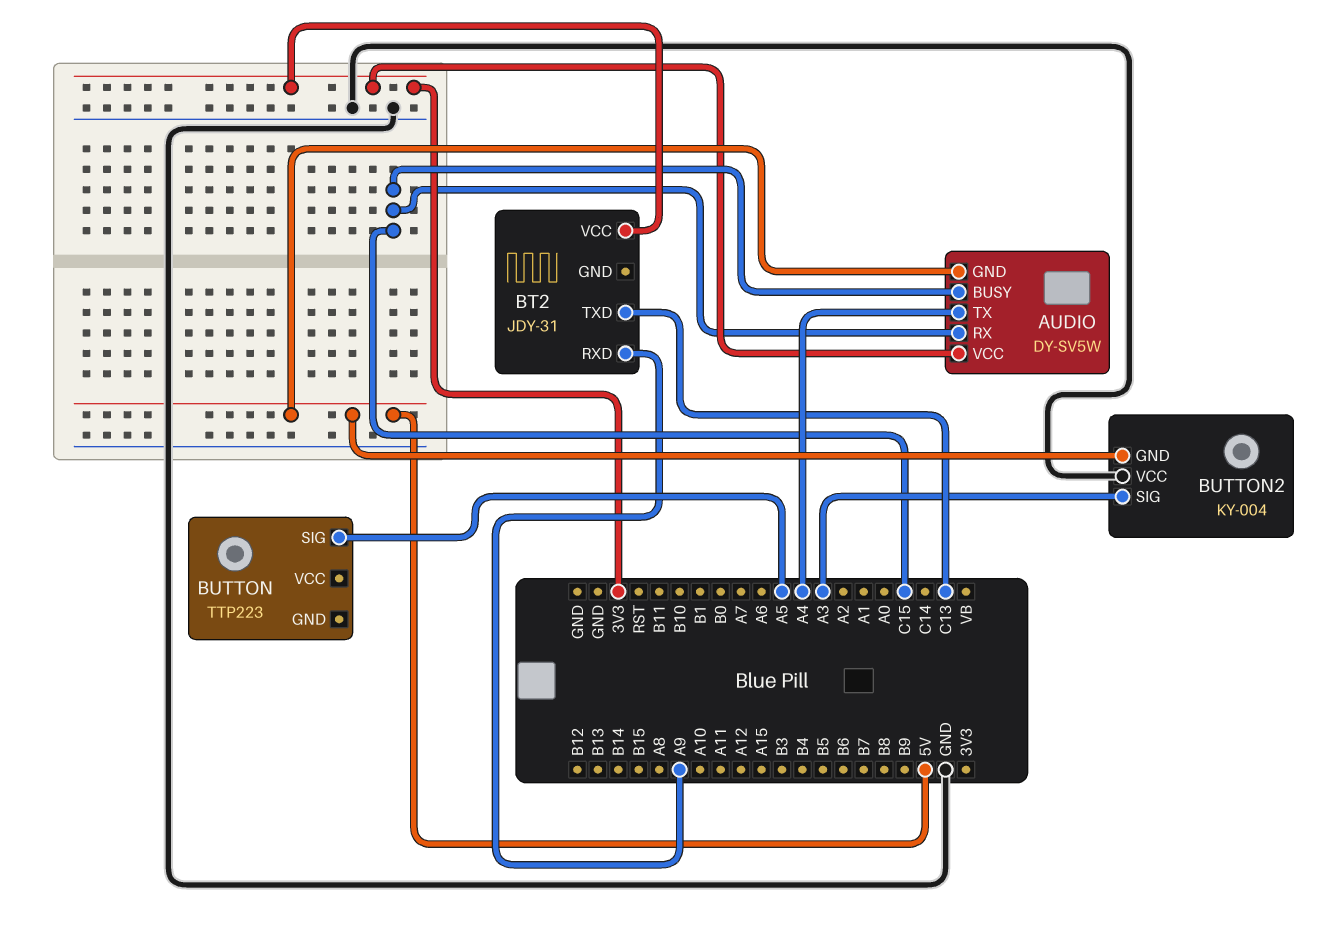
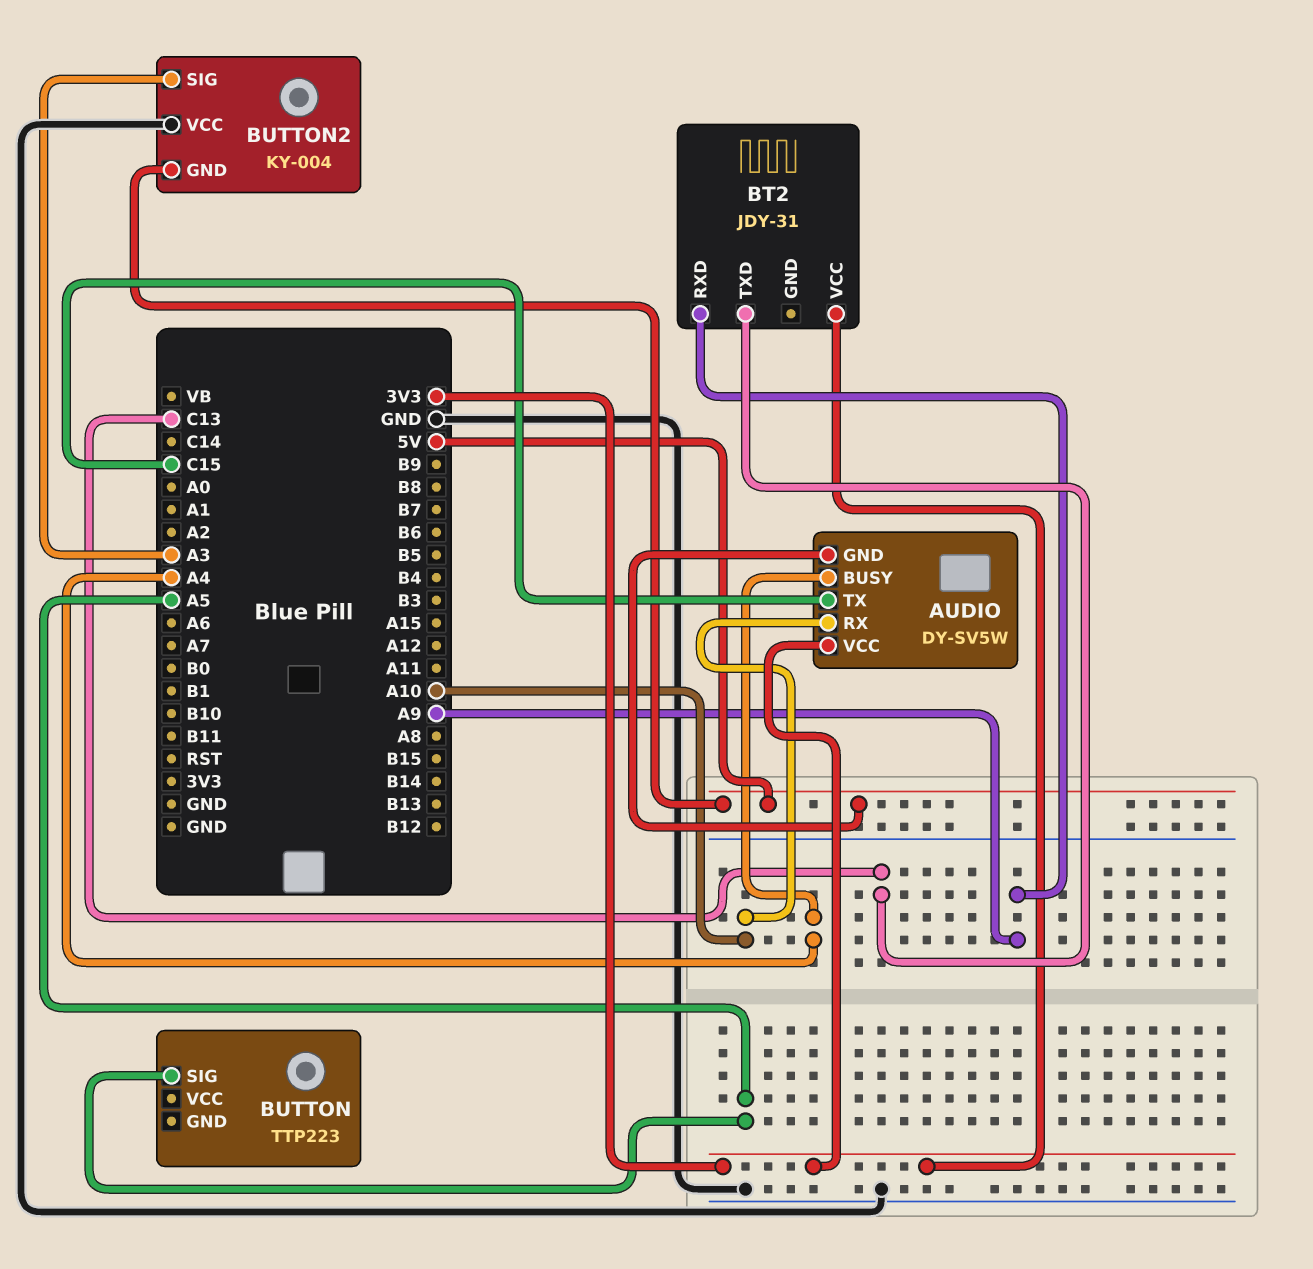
AUDIO pin BUSY: C15 -> A4
AUDIO pin RX: C15 -> A10
AUDIO pin TX: A4 -> C15

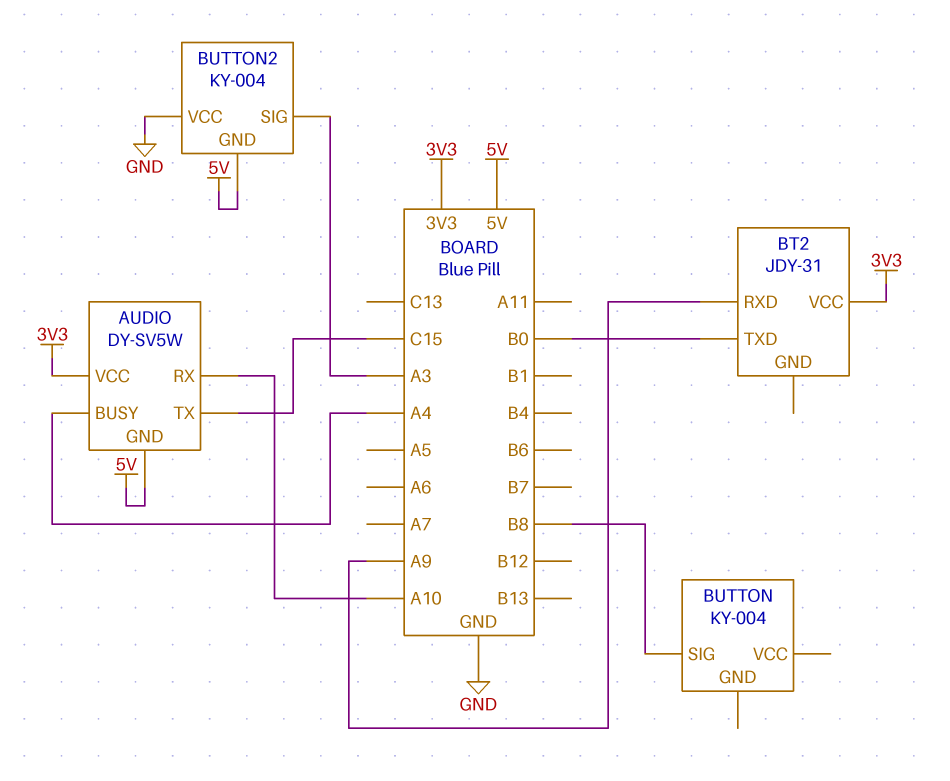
BT2 pin TXD: C13 -> B0
BUTTON: TTP223 -> KY-004
BUTTON pin SIG: A5 -> B8

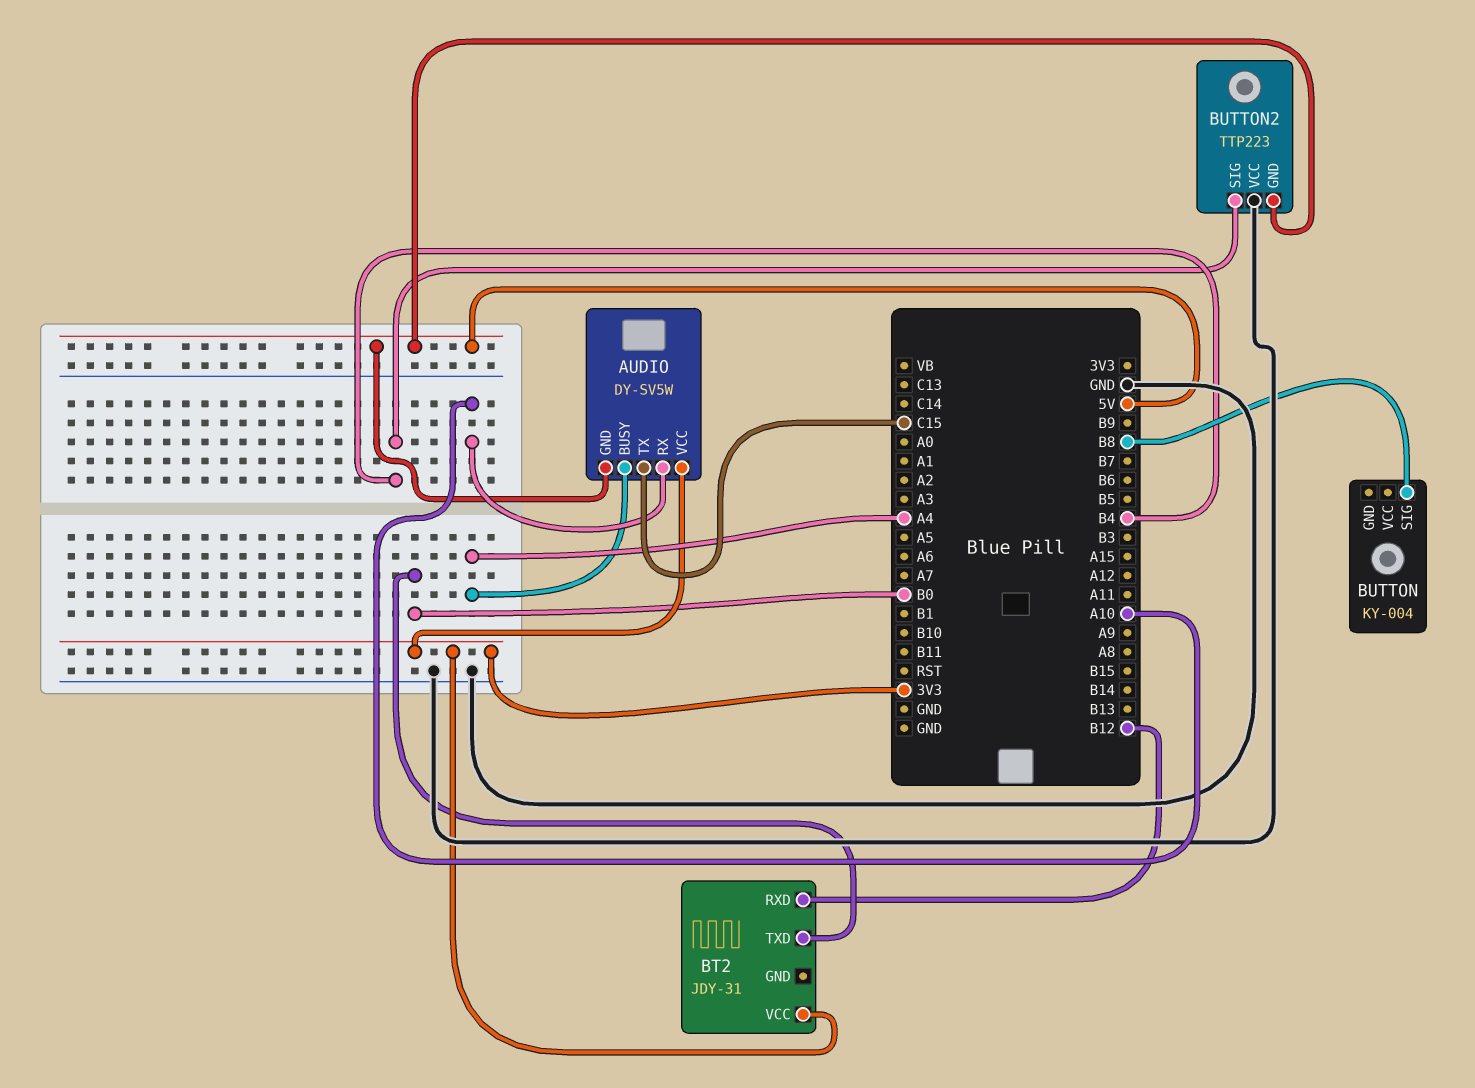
BT2 pin RXD: A9 -> B12
BUTTON2: KY-004 -> TTP223
BUTTON2 pin SIG: A3 -> B4

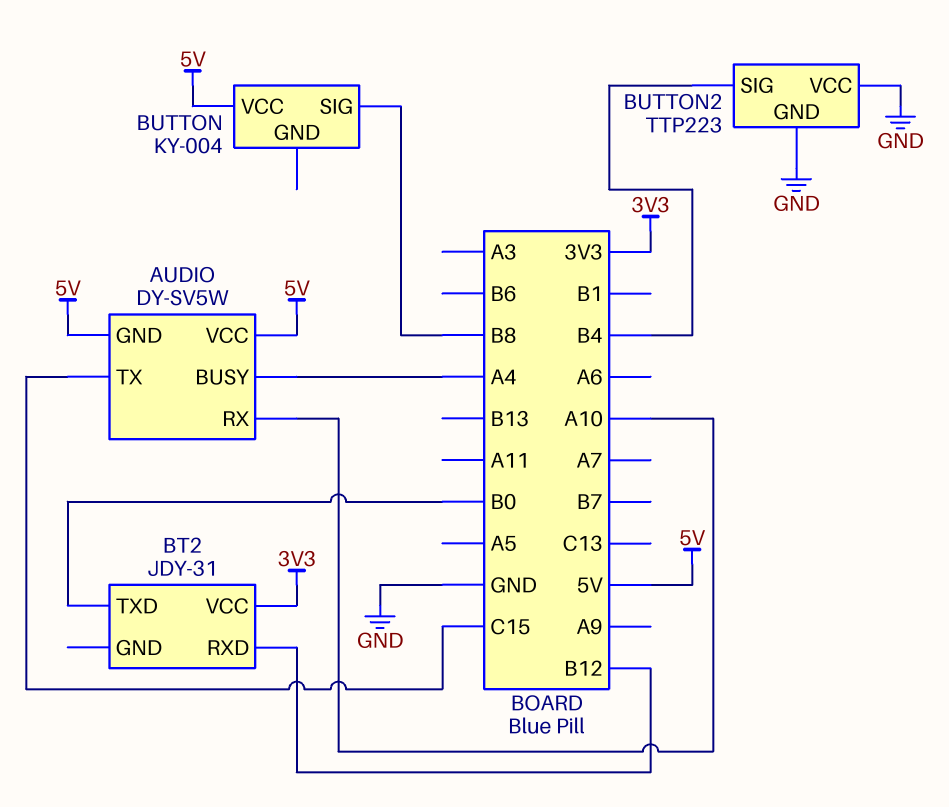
AUDIO pin VCC: 3V3 -> 5V
BUTTON pin VCC: none -> 5V
BUTTON2 pin GND: 5V -> GND

